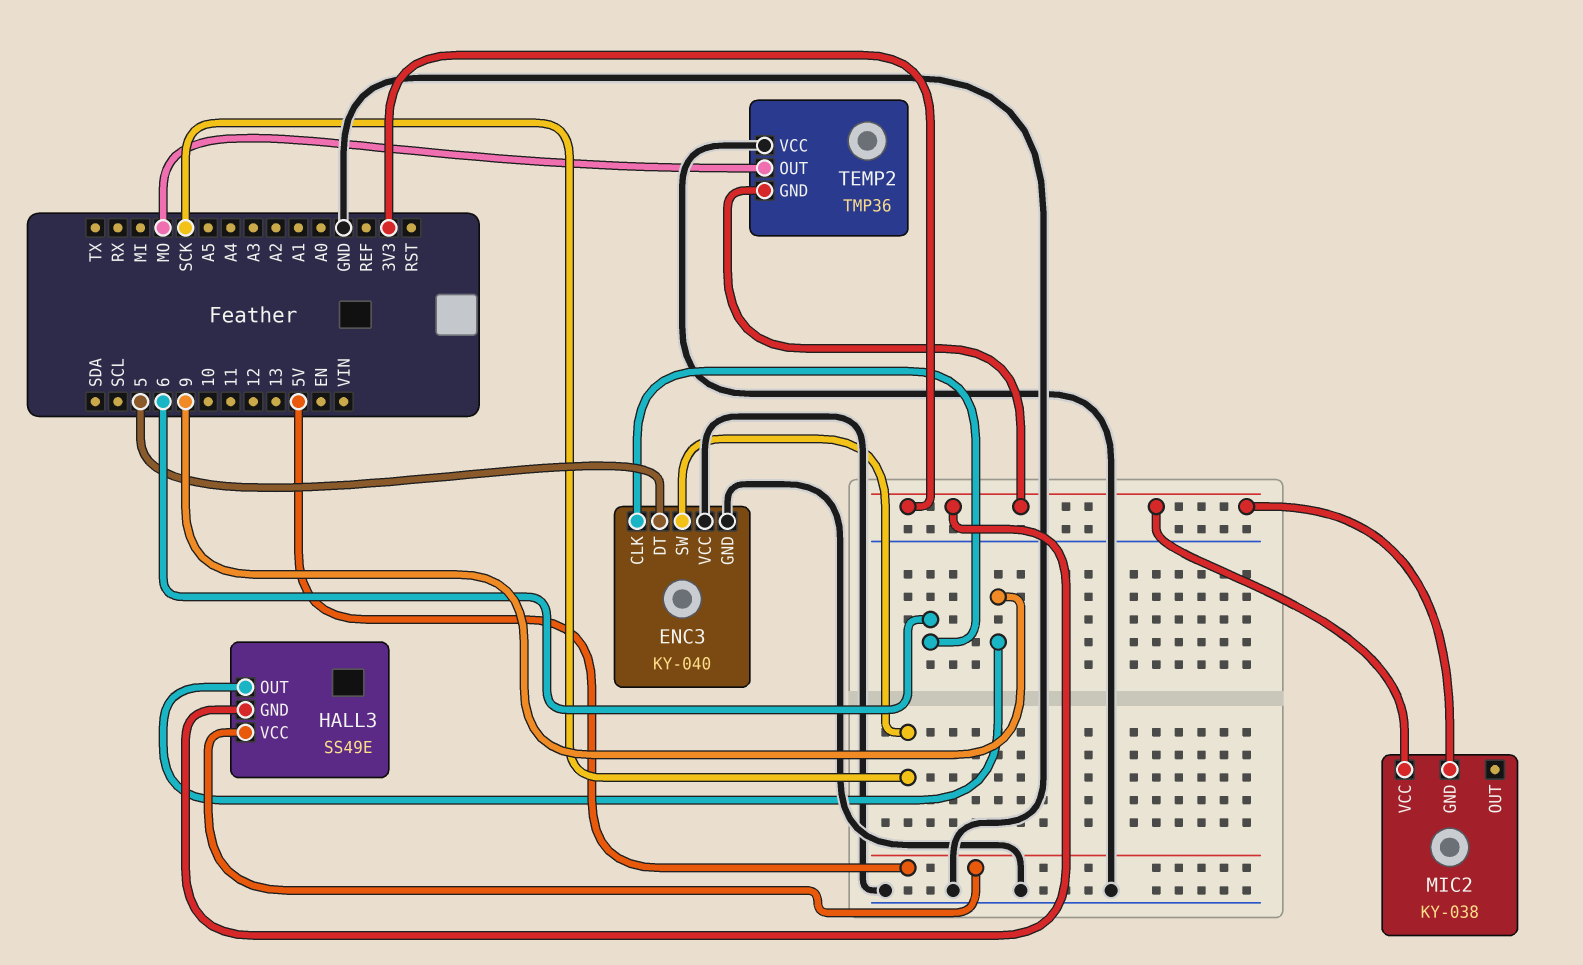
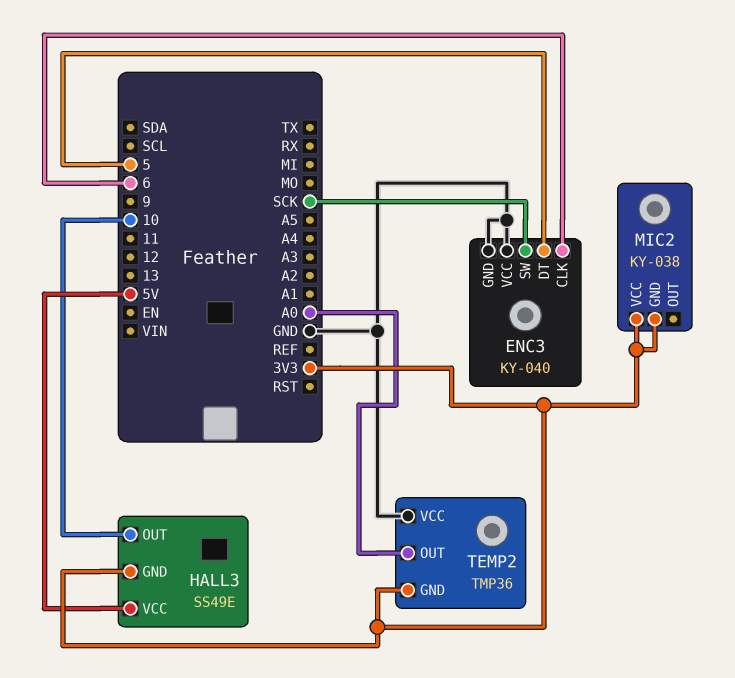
HALL3 pin OUT: 9 -> 10
TEMP2 pin OUT: MO -> A0

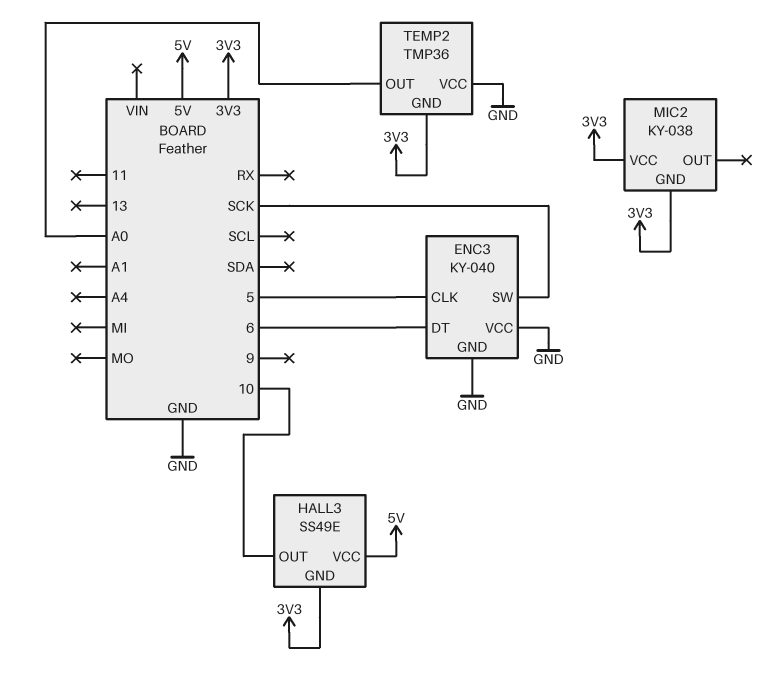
ENC3 pin CLK: 6 -> 5
ENC3 pin DT: 5 -> 6

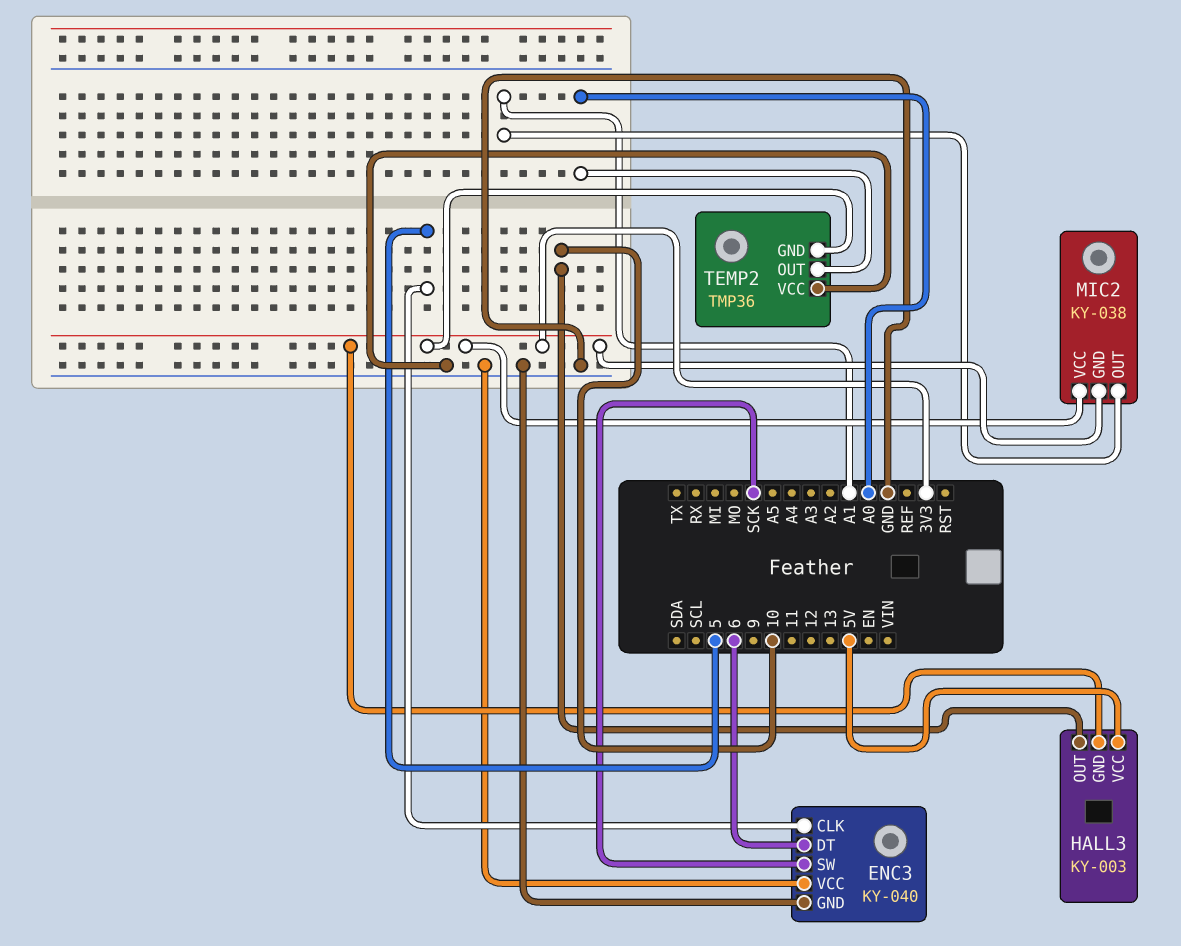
HALL3: SS49E -> KY-003
MIC2 pin OUT: none -> A1

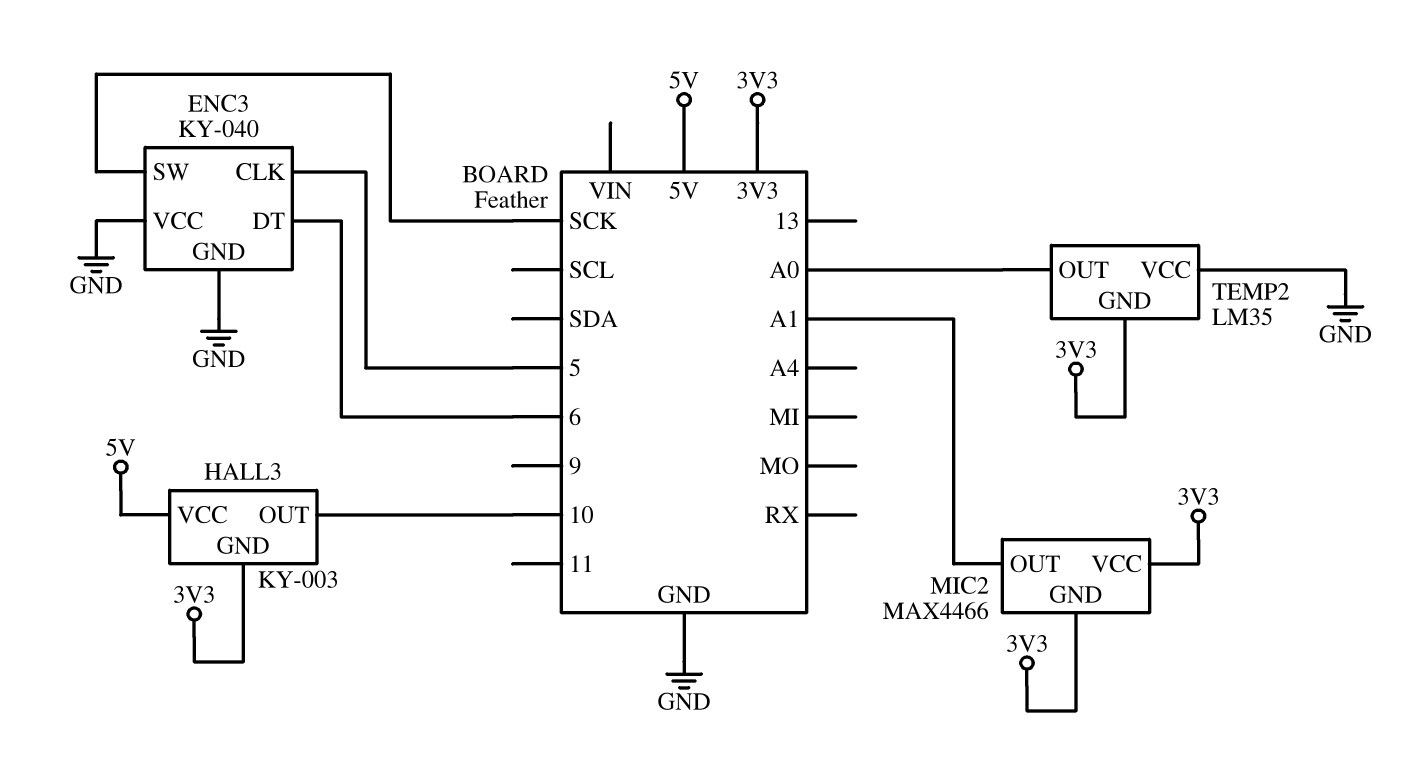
MIC2: KY-038 -> MAX4466
TEMP2: TMP36 -> LM35

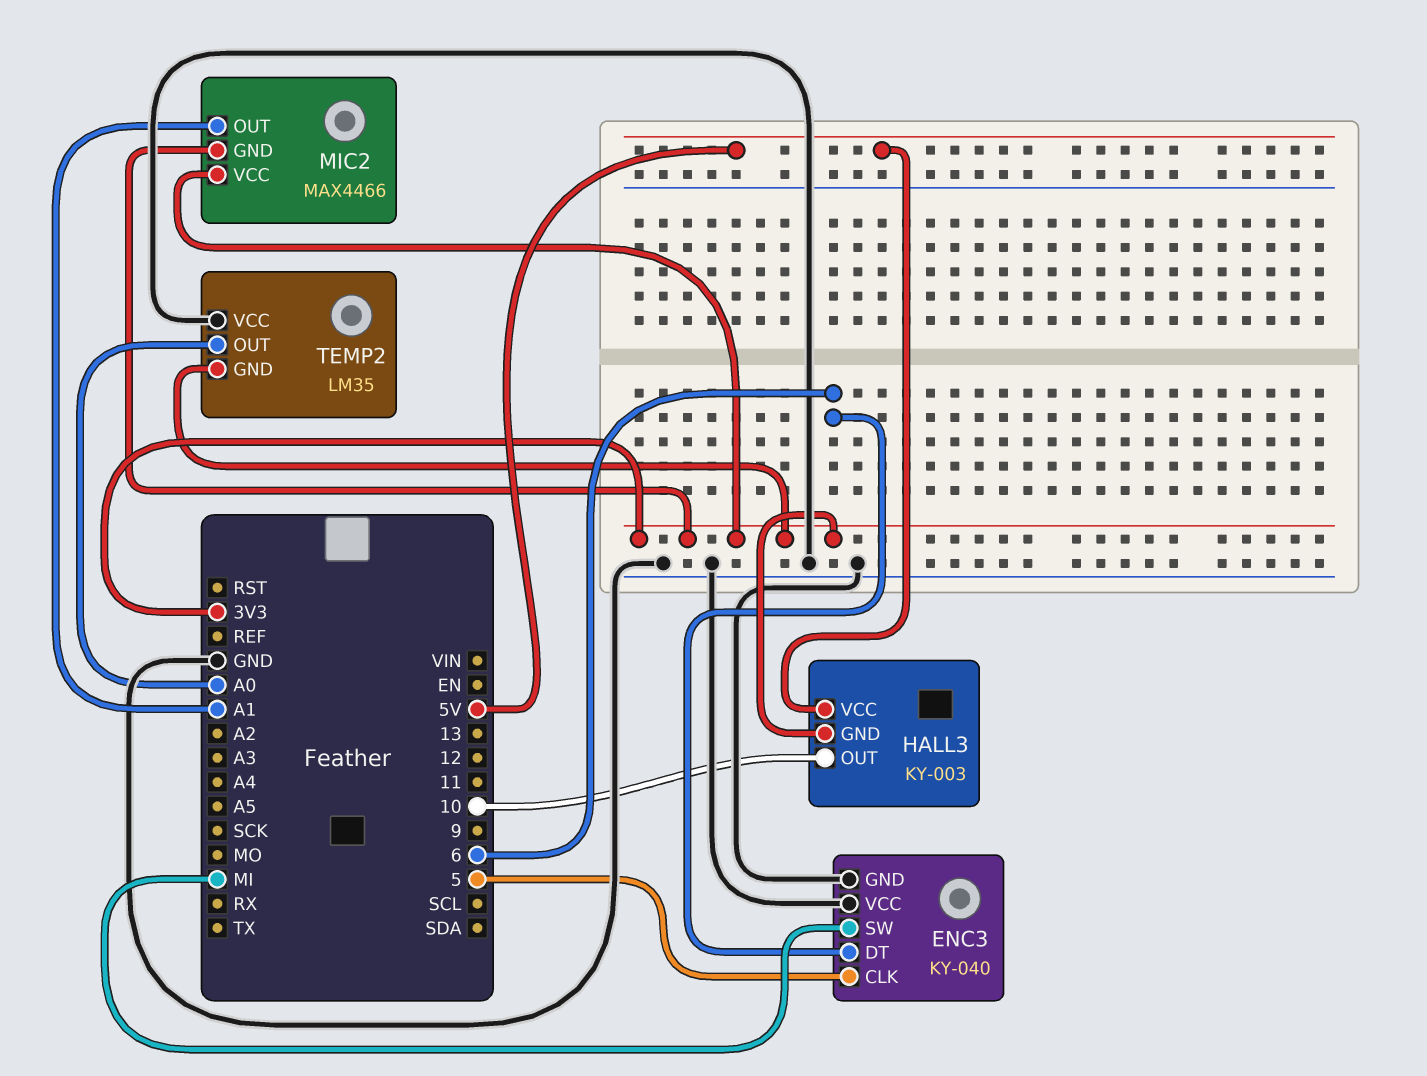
ENC3 pin SW: SCK -> MI

